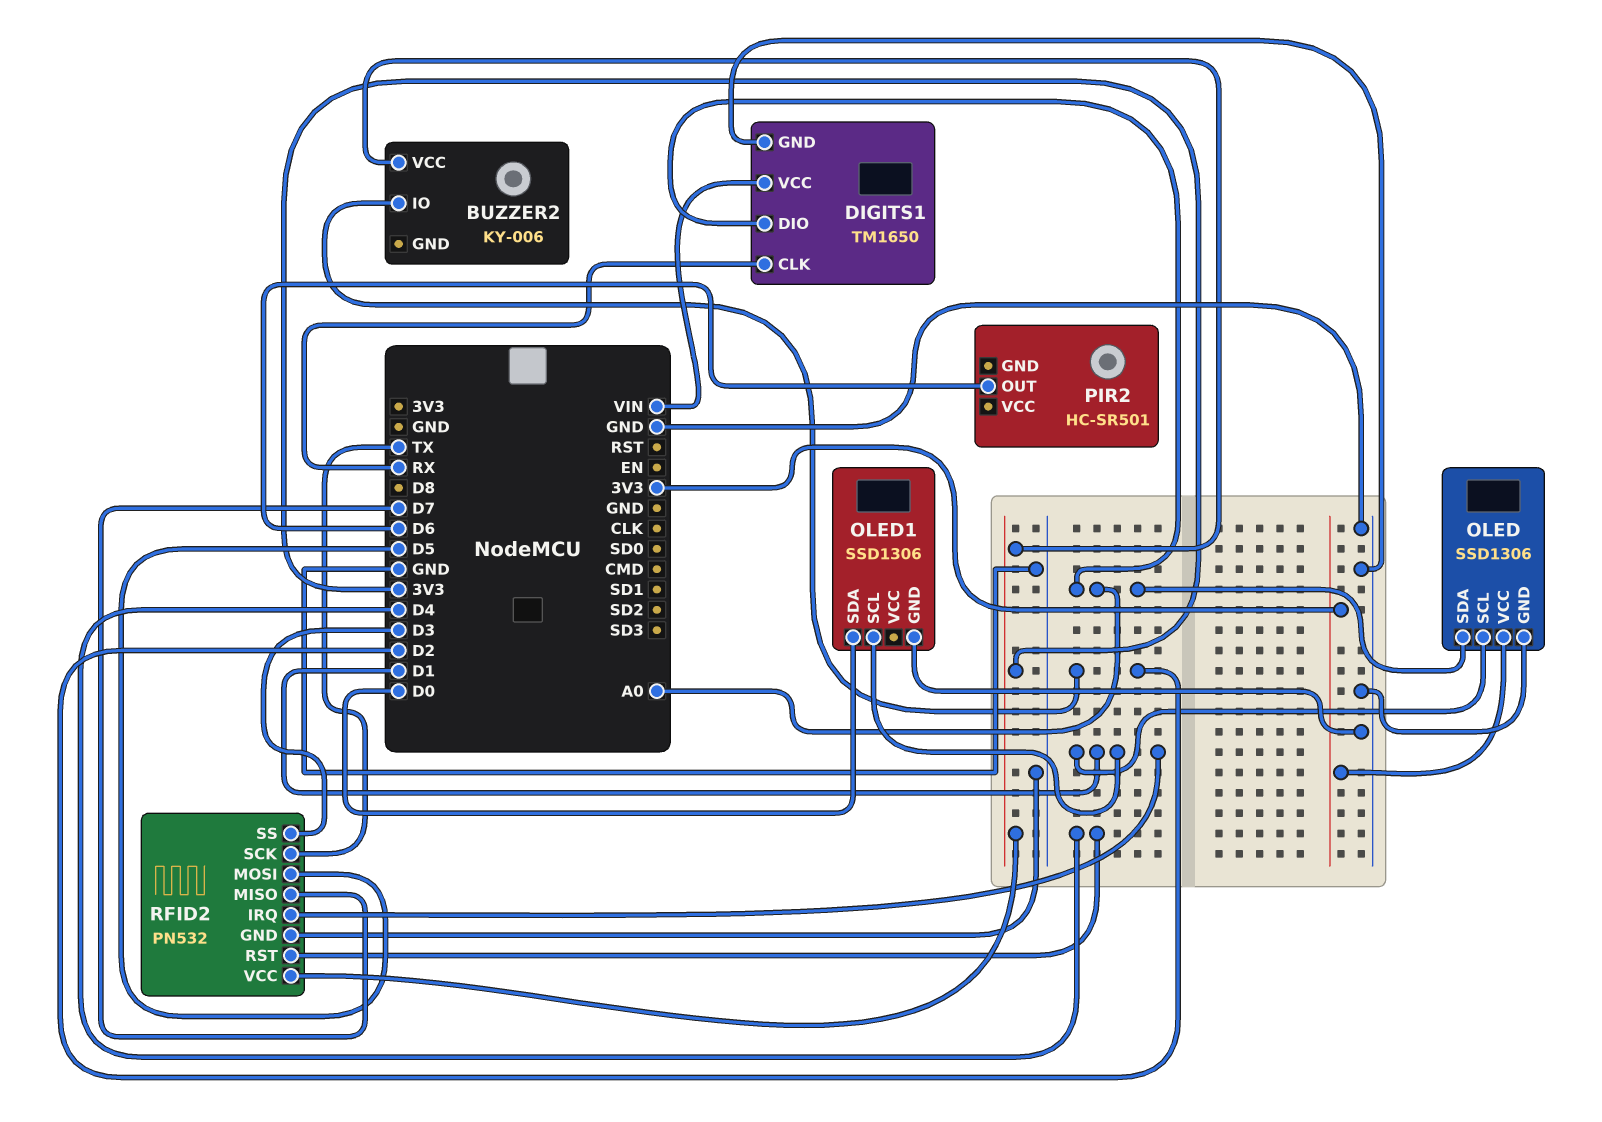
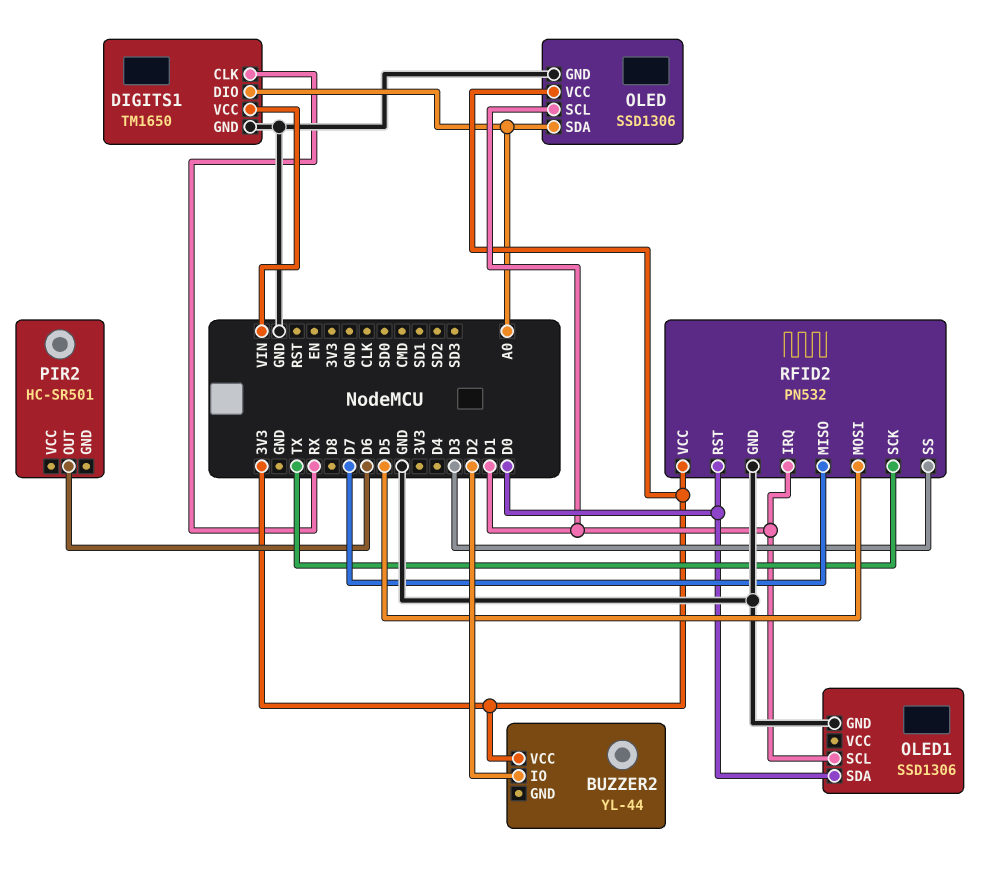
BUZZER2: KY-006 -> YL-44
RFID2 pin RST: D4 -> D0

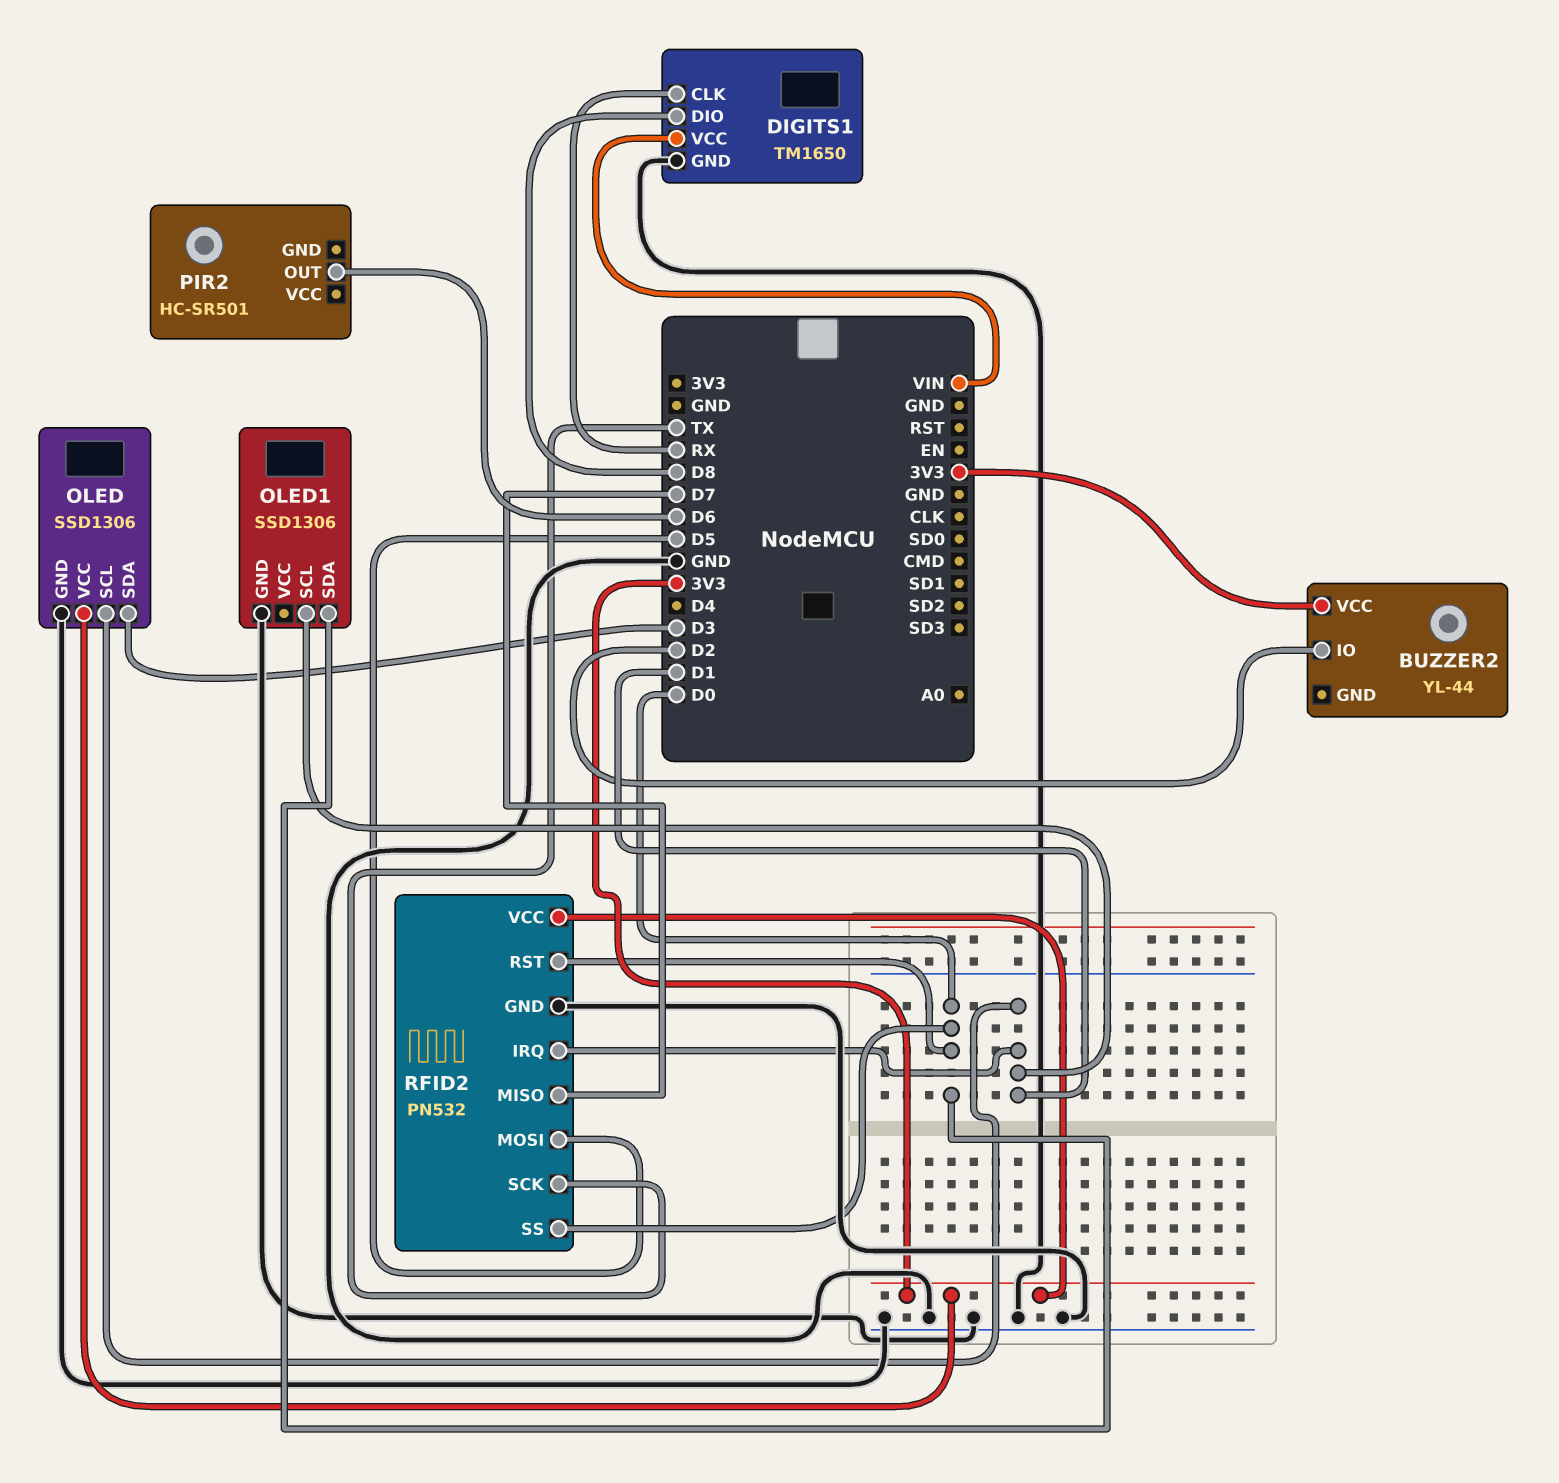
DIGITS1 pin DIO: A0 -> D8
OLED pin SDA: A0 -> D3
RFID2 pin SS: D3 -> D0

